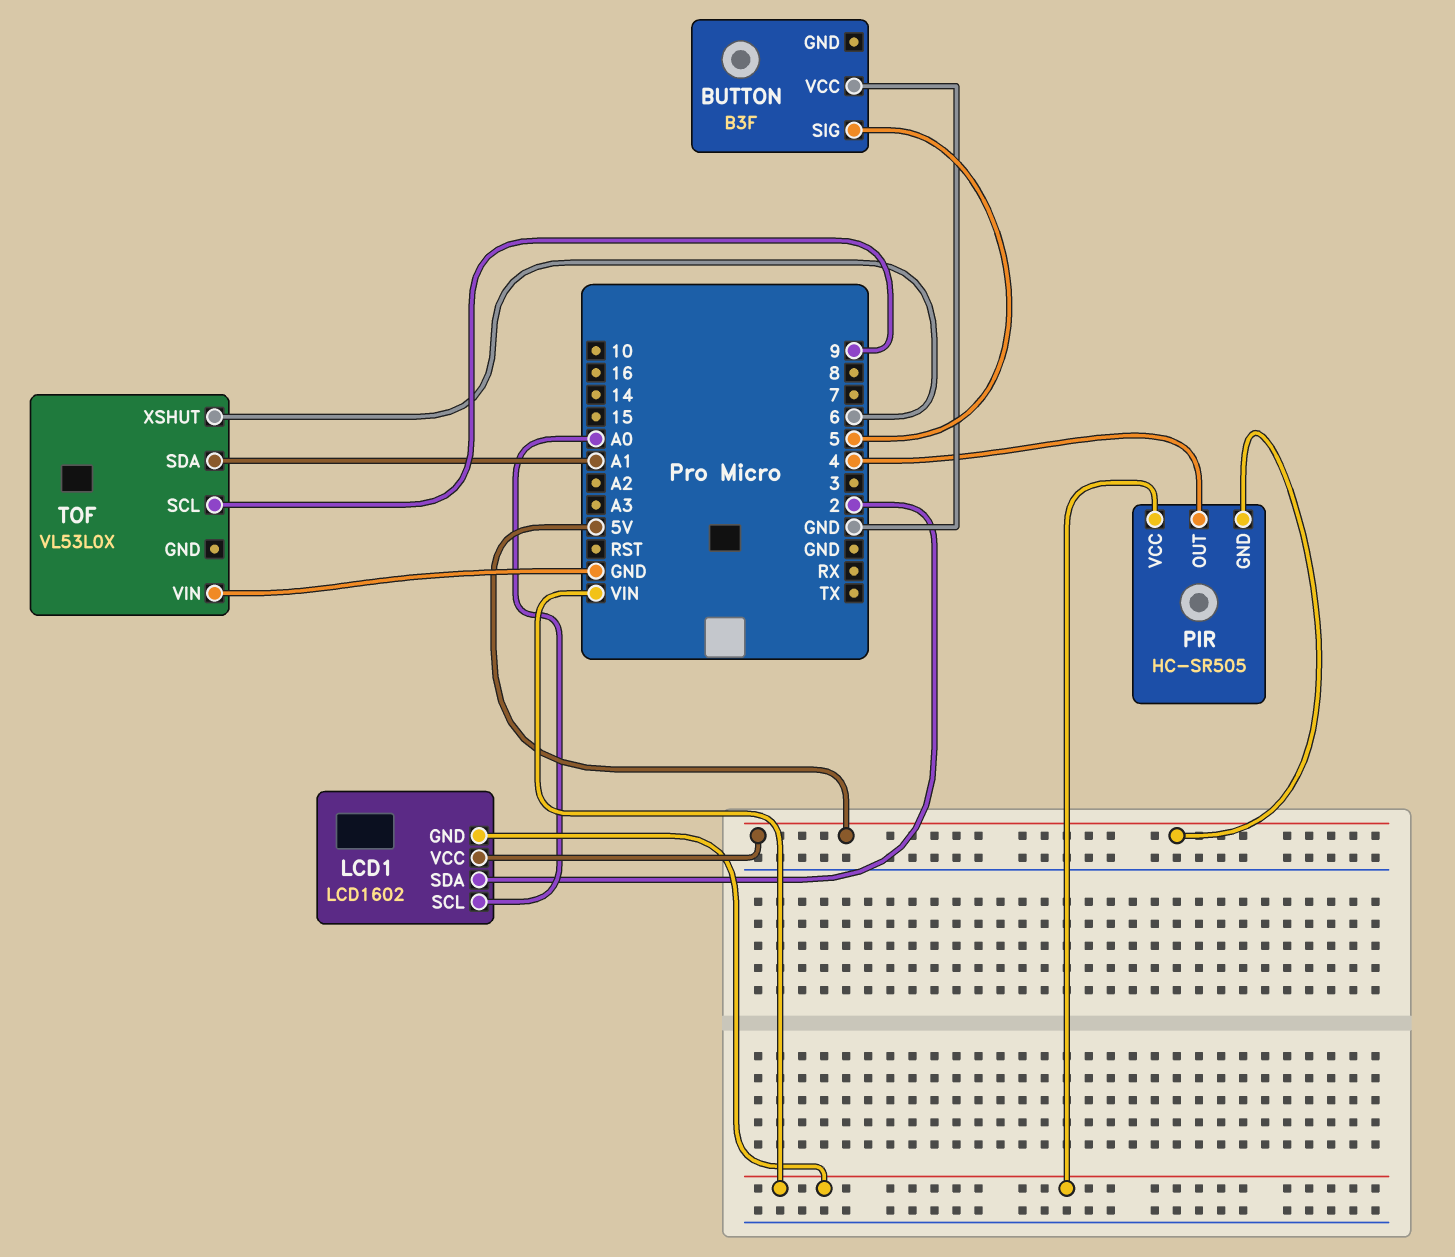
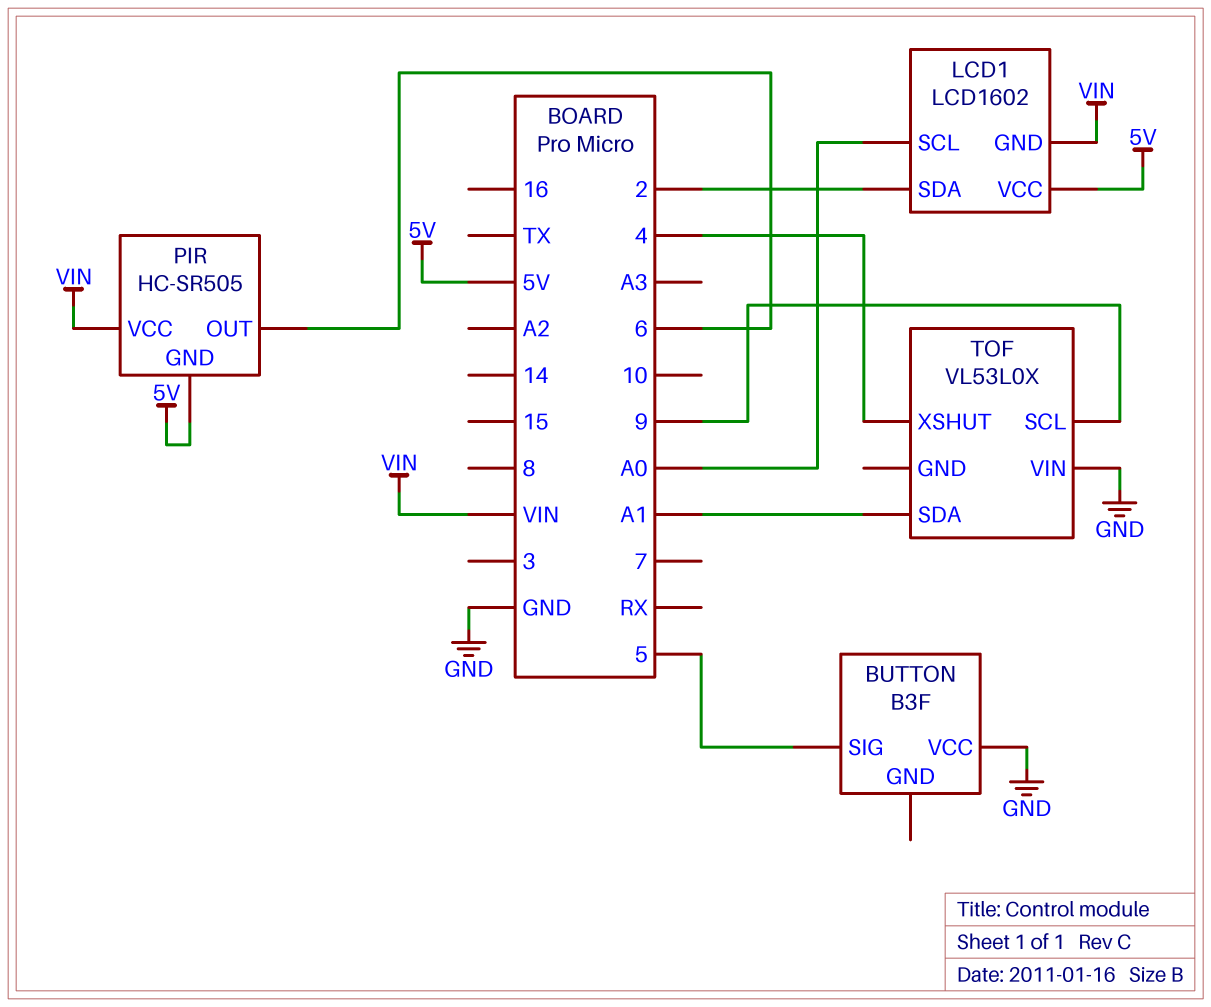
PIR pin OUT: 4 -> 6
TOF pin XSHUT: 6 -> 4

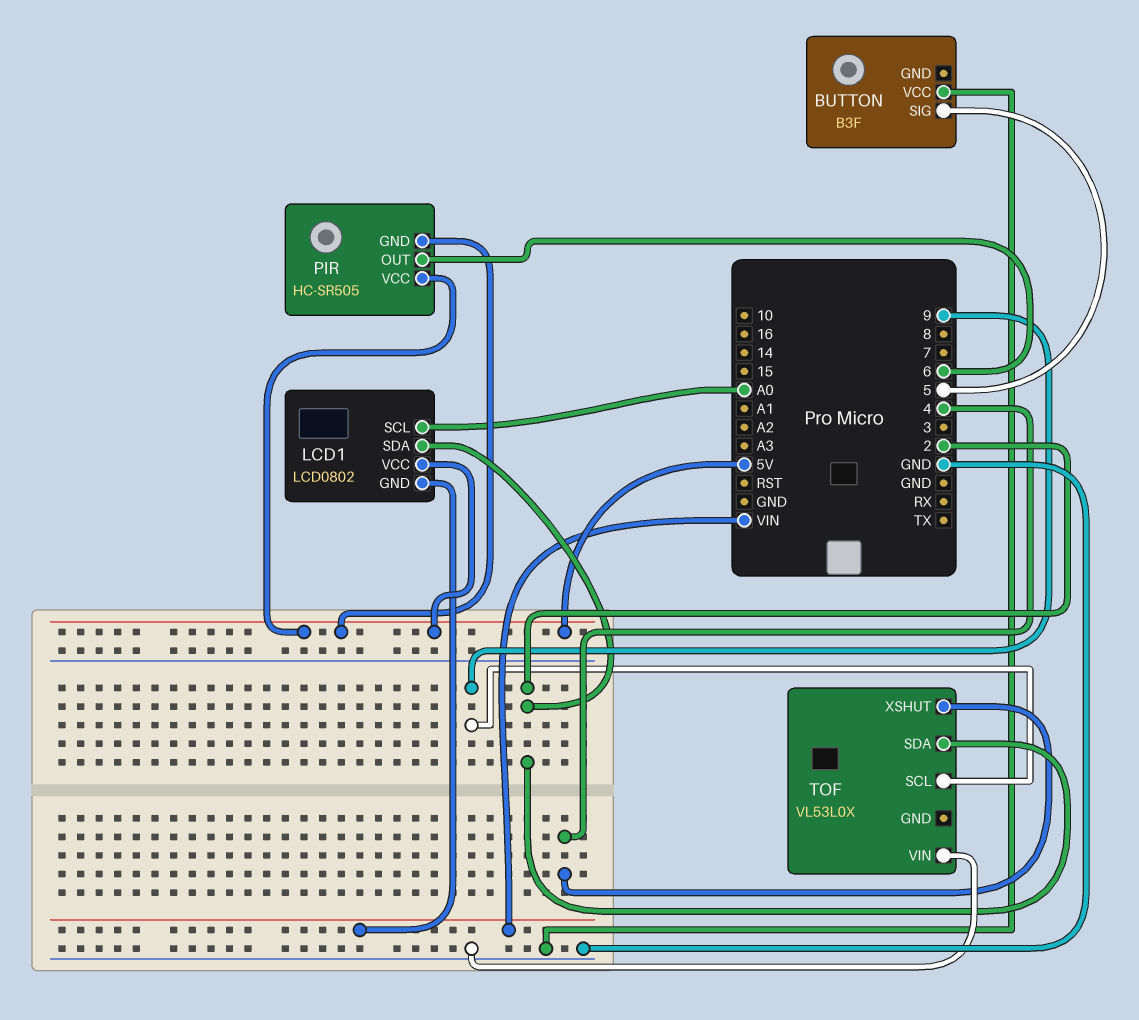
LCD1: LCD1602 -> LCD0802
PIR pin VCC: VIN -> 5V
TOF pin SDA: A1 -> 2

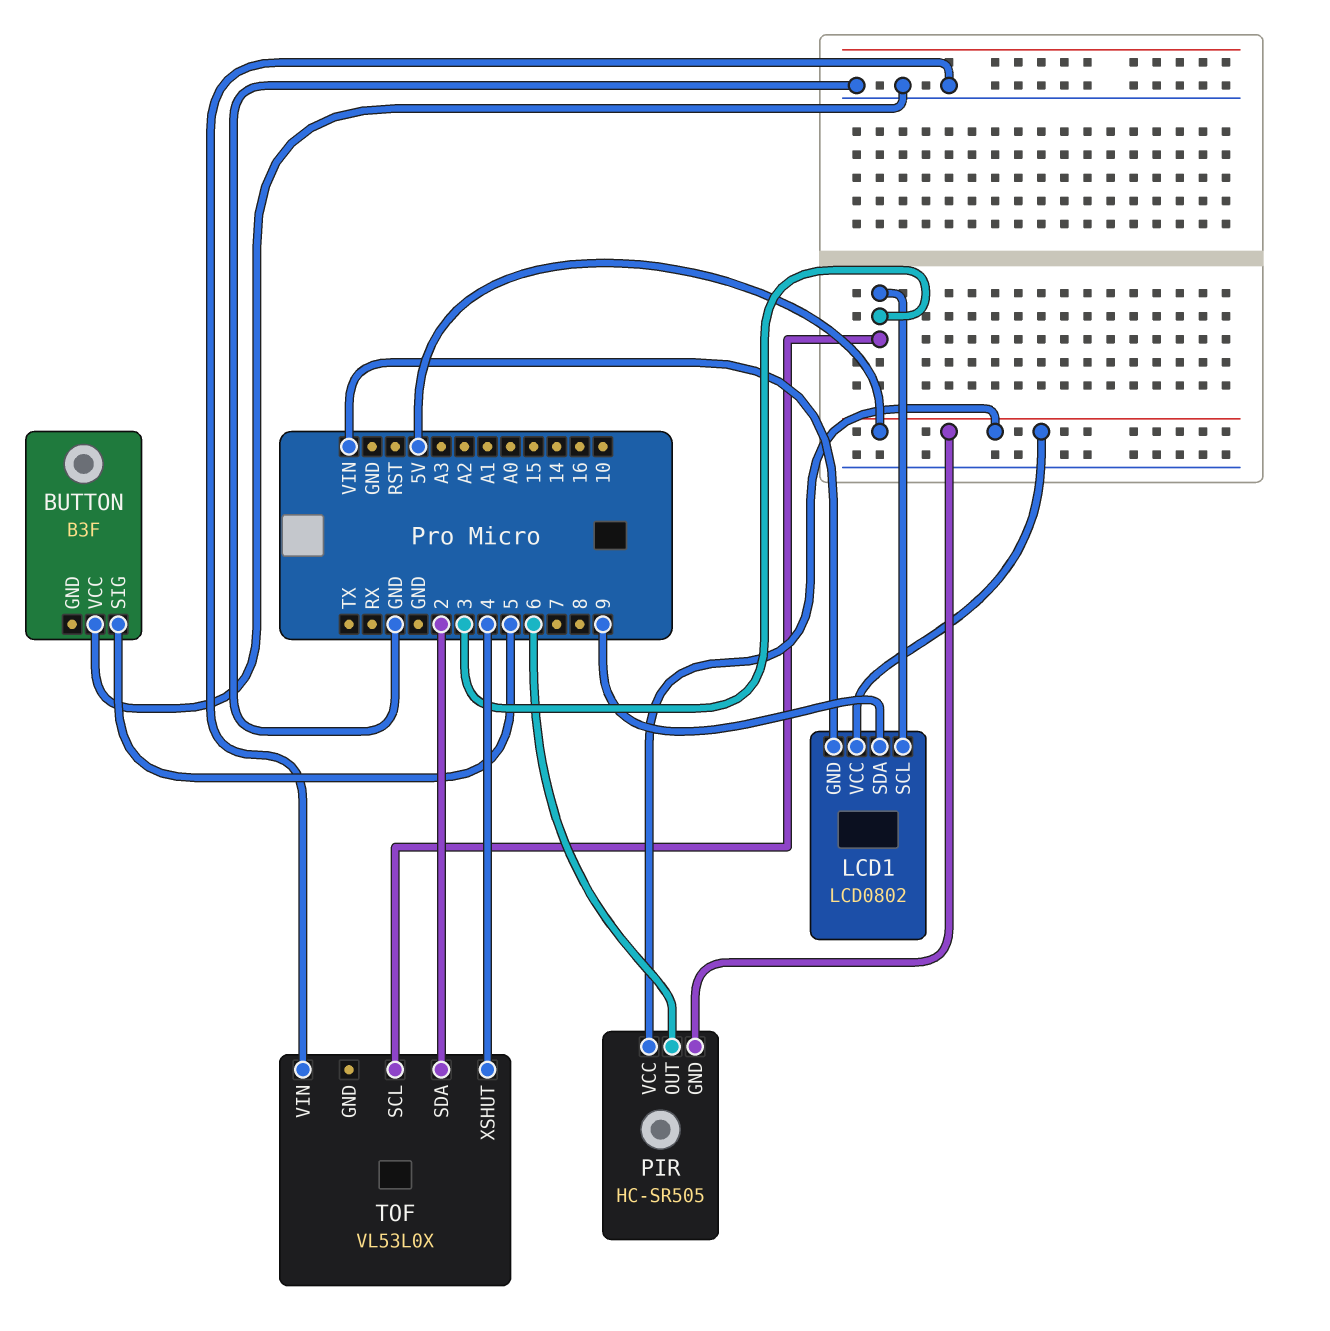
LCD1 pin SCL: A0 -> 3
LCD1 pin SDA: 2 -> 9
TOF pin SCL: 9 -> 3

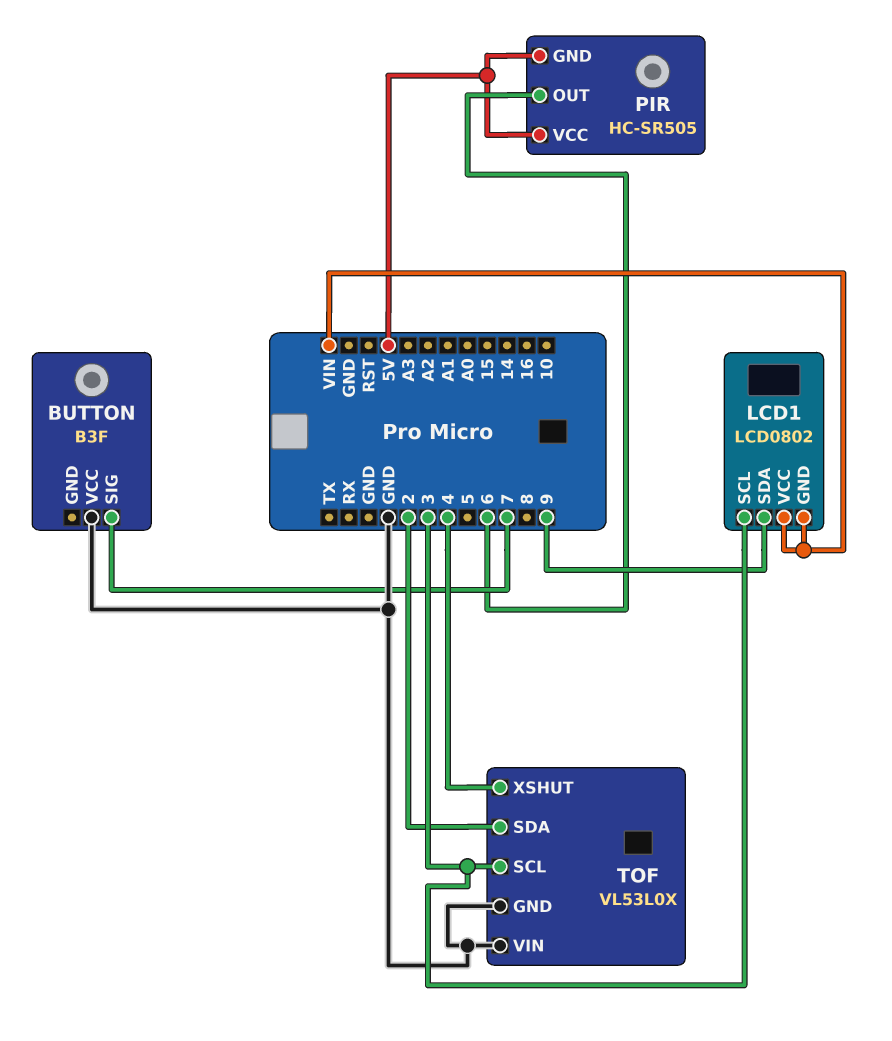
BUTTON pin SIG: 5 -> 7
LCD1 pin VCC: 5V -> VIN
TOF pin GND: none -> GND

